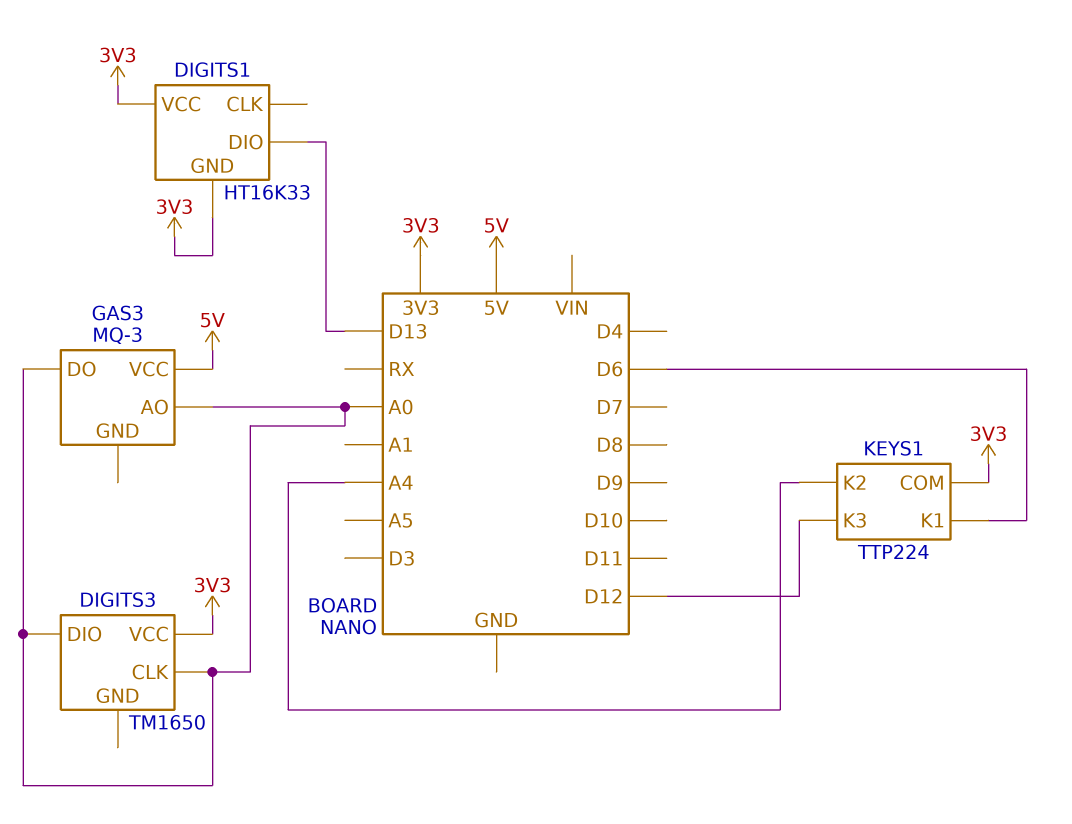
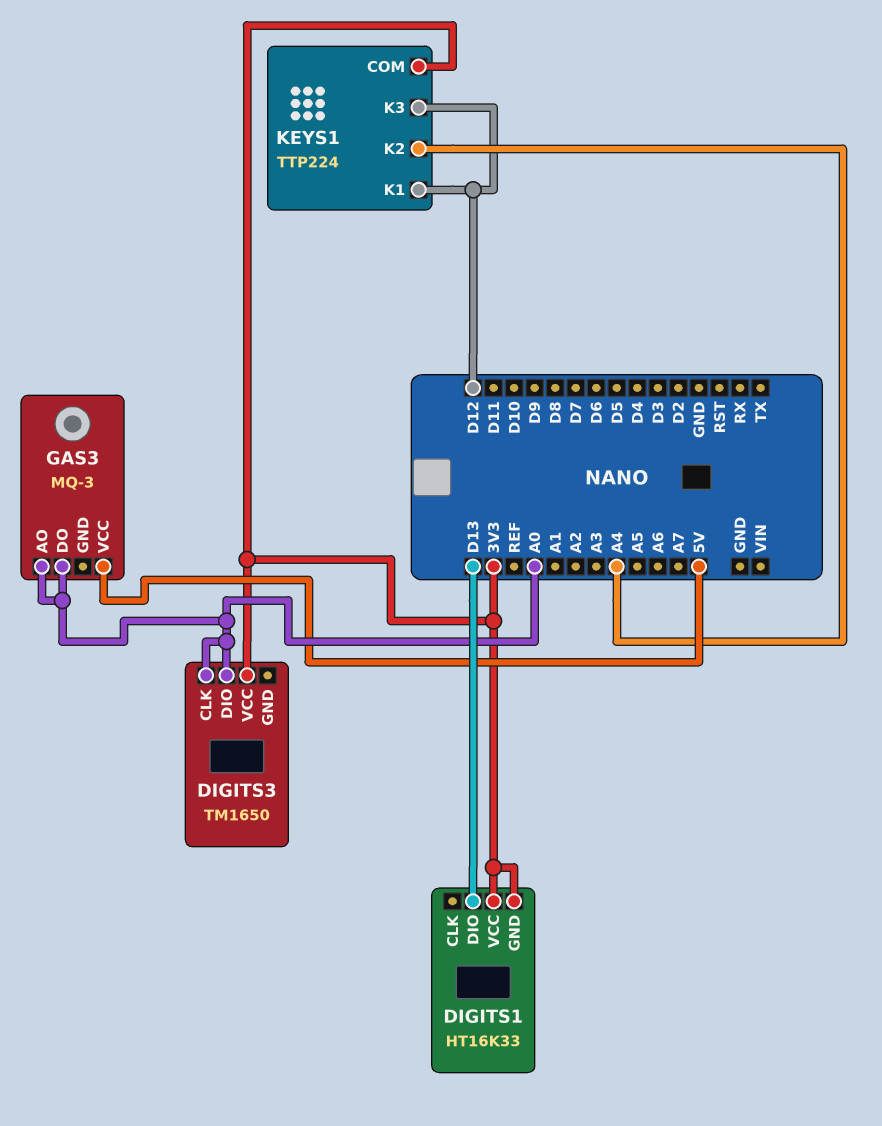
KEYS1 pin K1: D6 -> D12

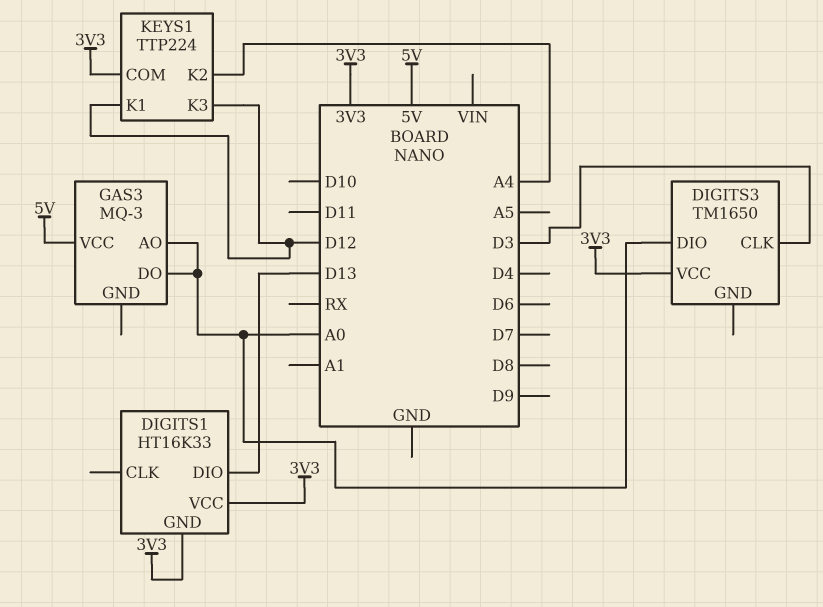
DIGITS3 pin CLK: A0 -> D3

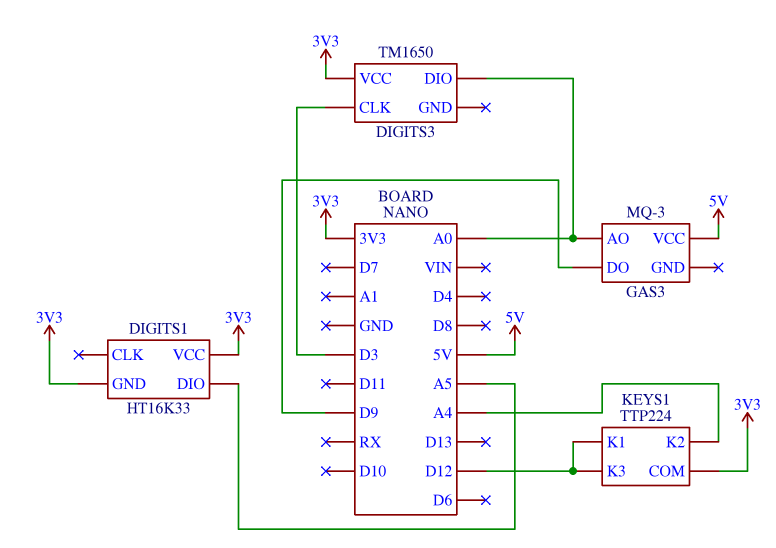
DIGITS1 pin DIO: D13 -> A5
GAS3 pin DO: A0 -> D9

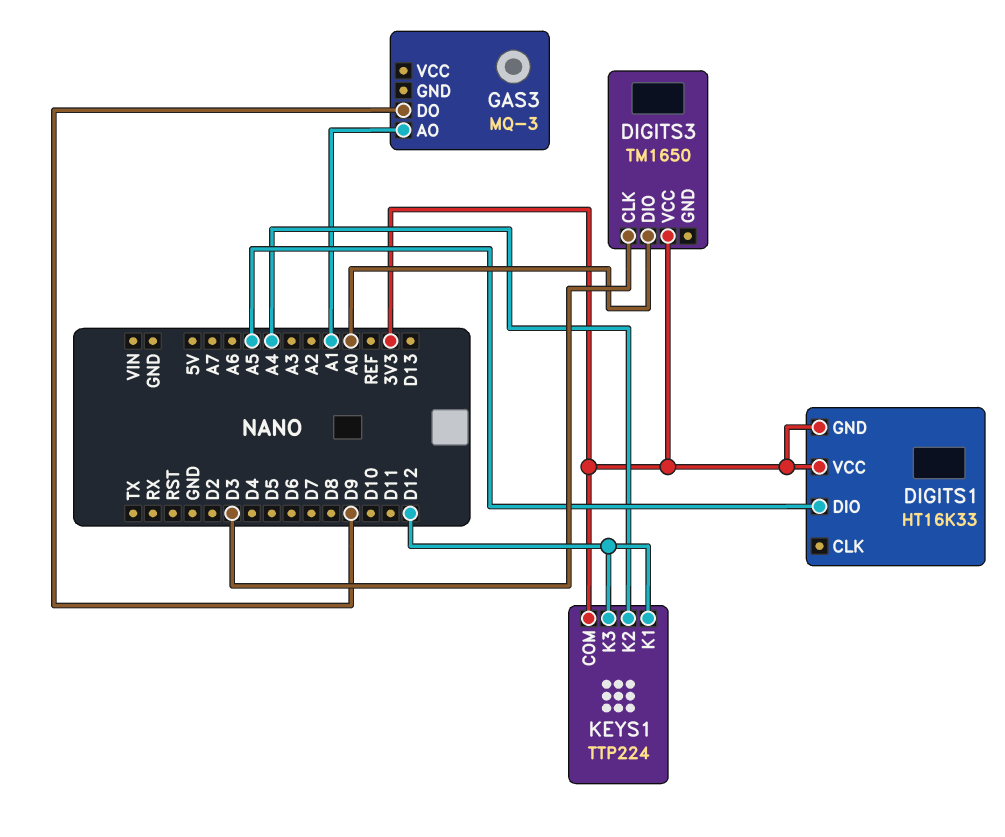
GAS3 pin AO: A0 -> A1
GAS3 pin VCC: 5V -> none

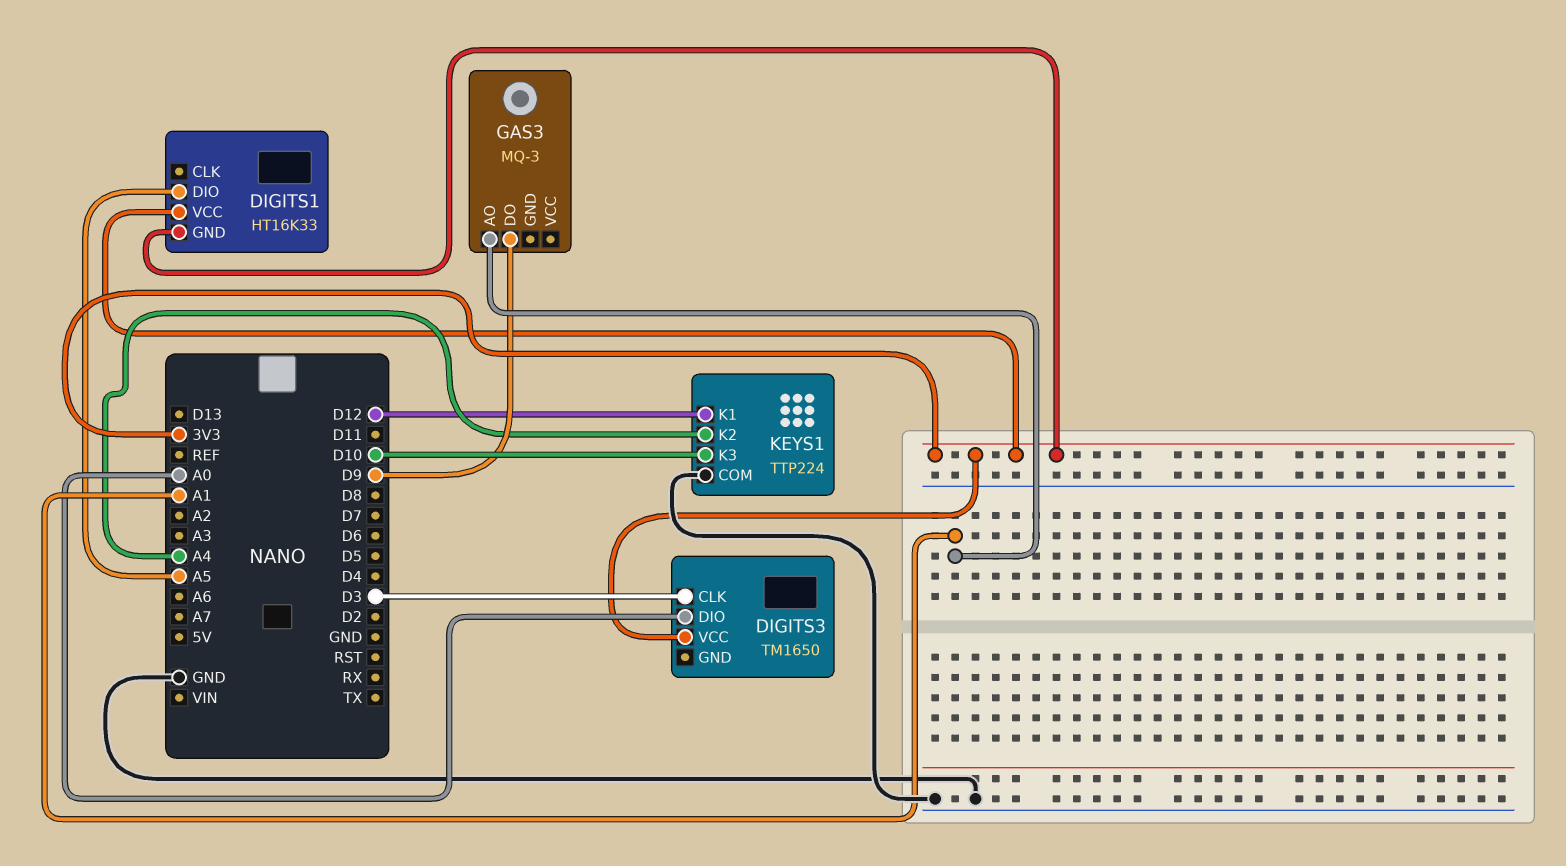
KEYS1 pin COM: 3V3 -> GND
KEYS1 pin K3: D12 -> D10

